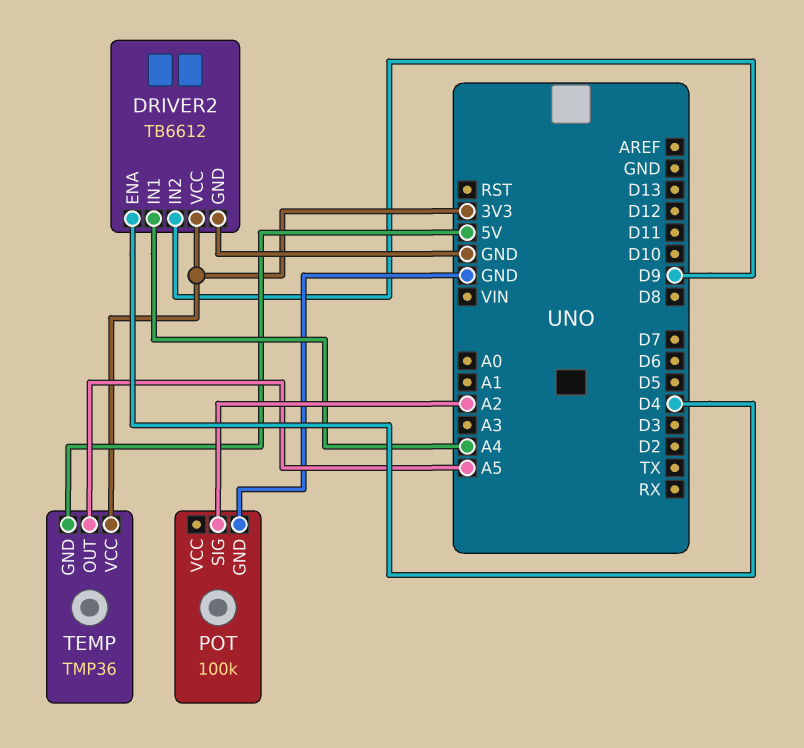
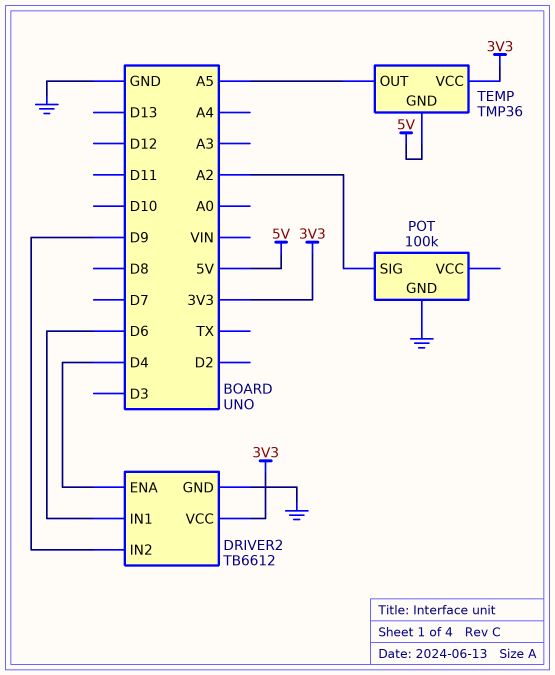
DRIVER2 pin IN1: A4 -> D6

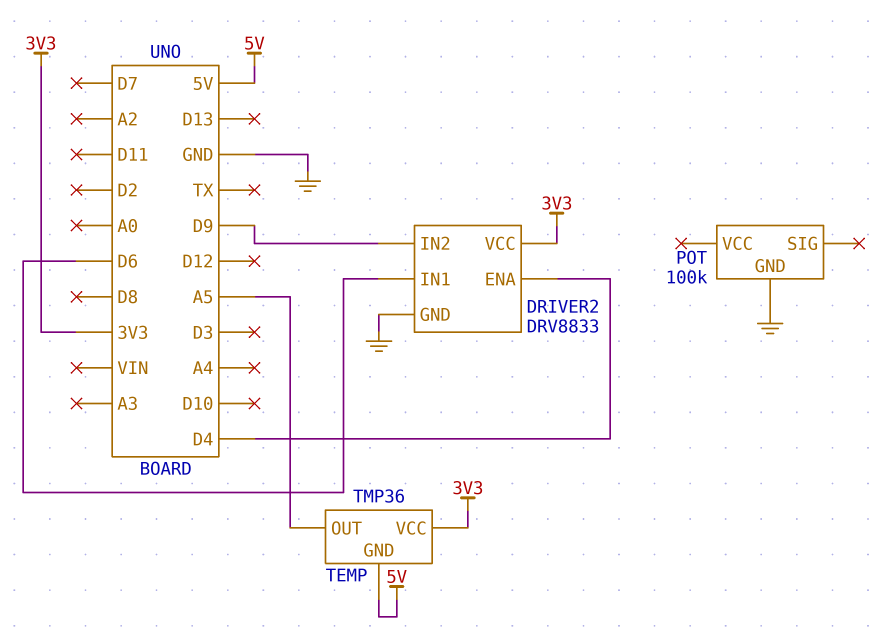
DRIVER2: TB6612 -> DRV8833
POT pin SIG: A2 -> none

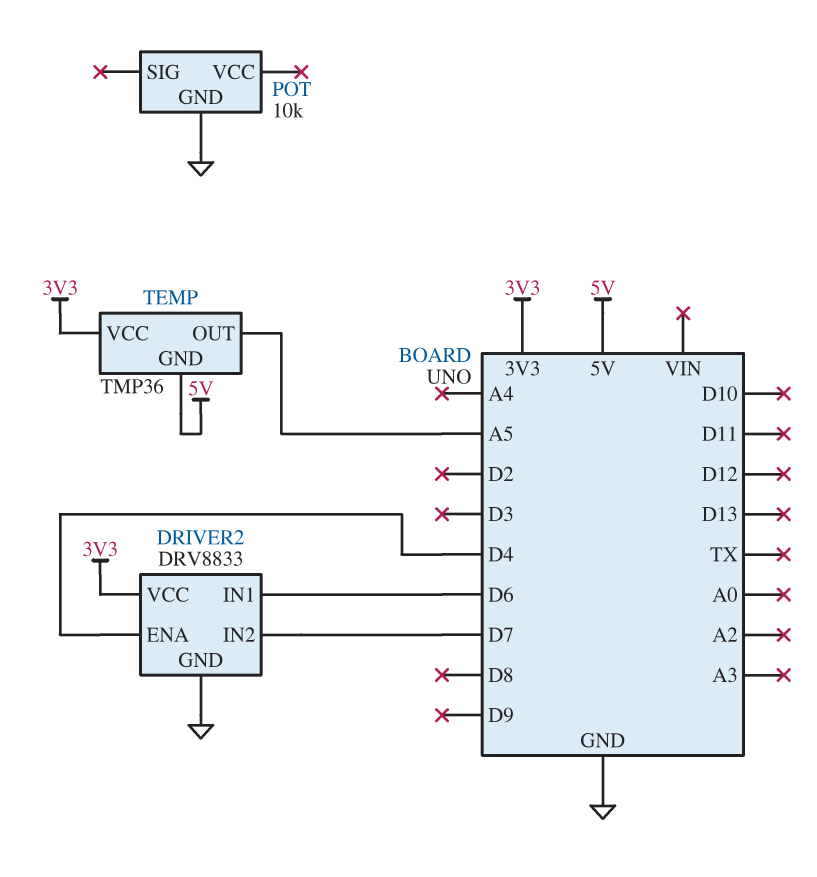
DRIVER2 pin IN2: D9 -> D7
POT: 100k -> 10k

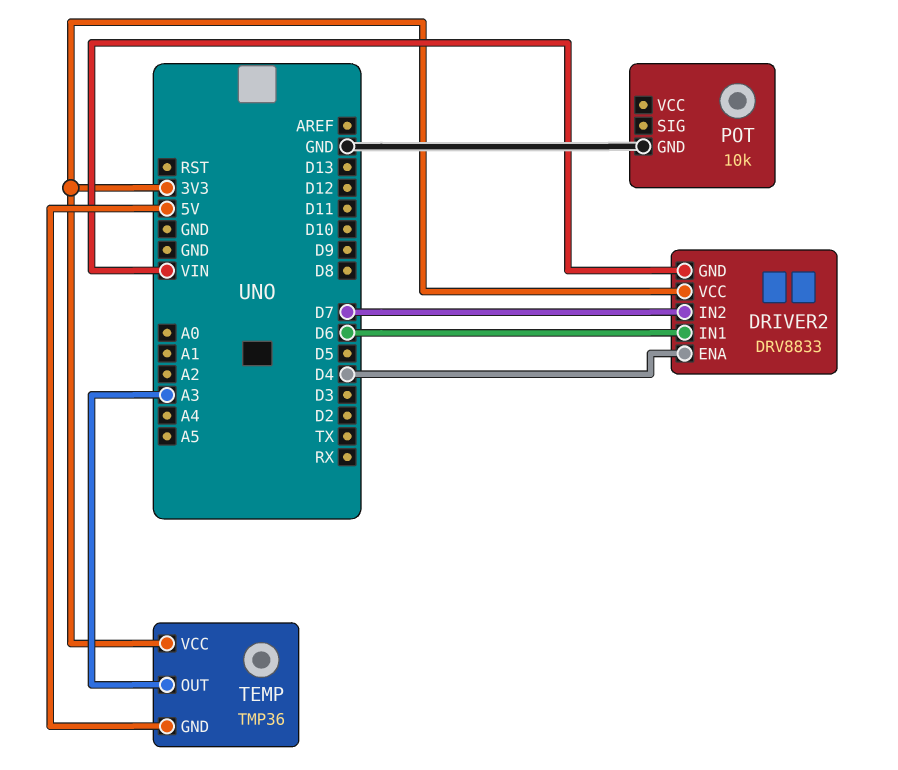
DRIVER2 pin GND: GND -> VIN
TEMP pin OUT: A5 -> A3

